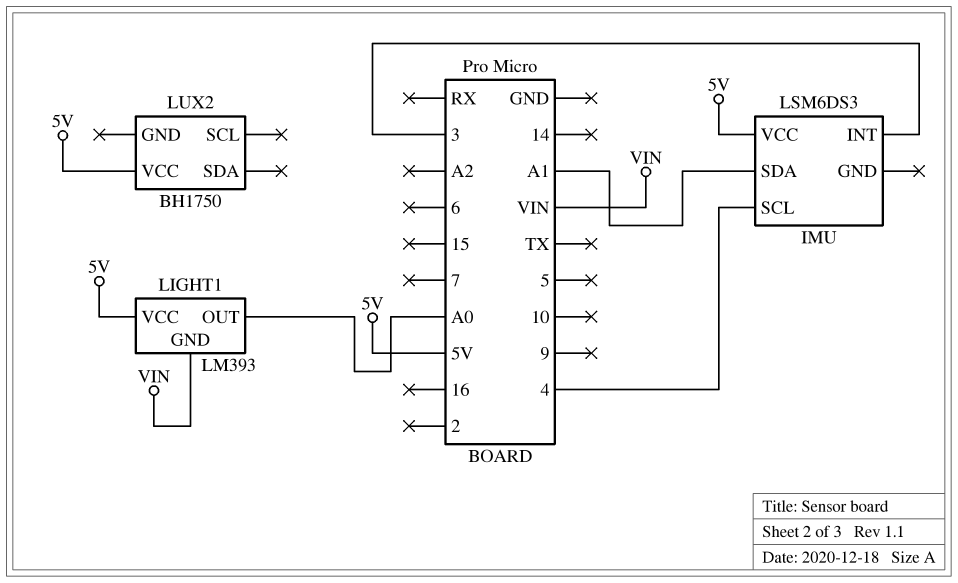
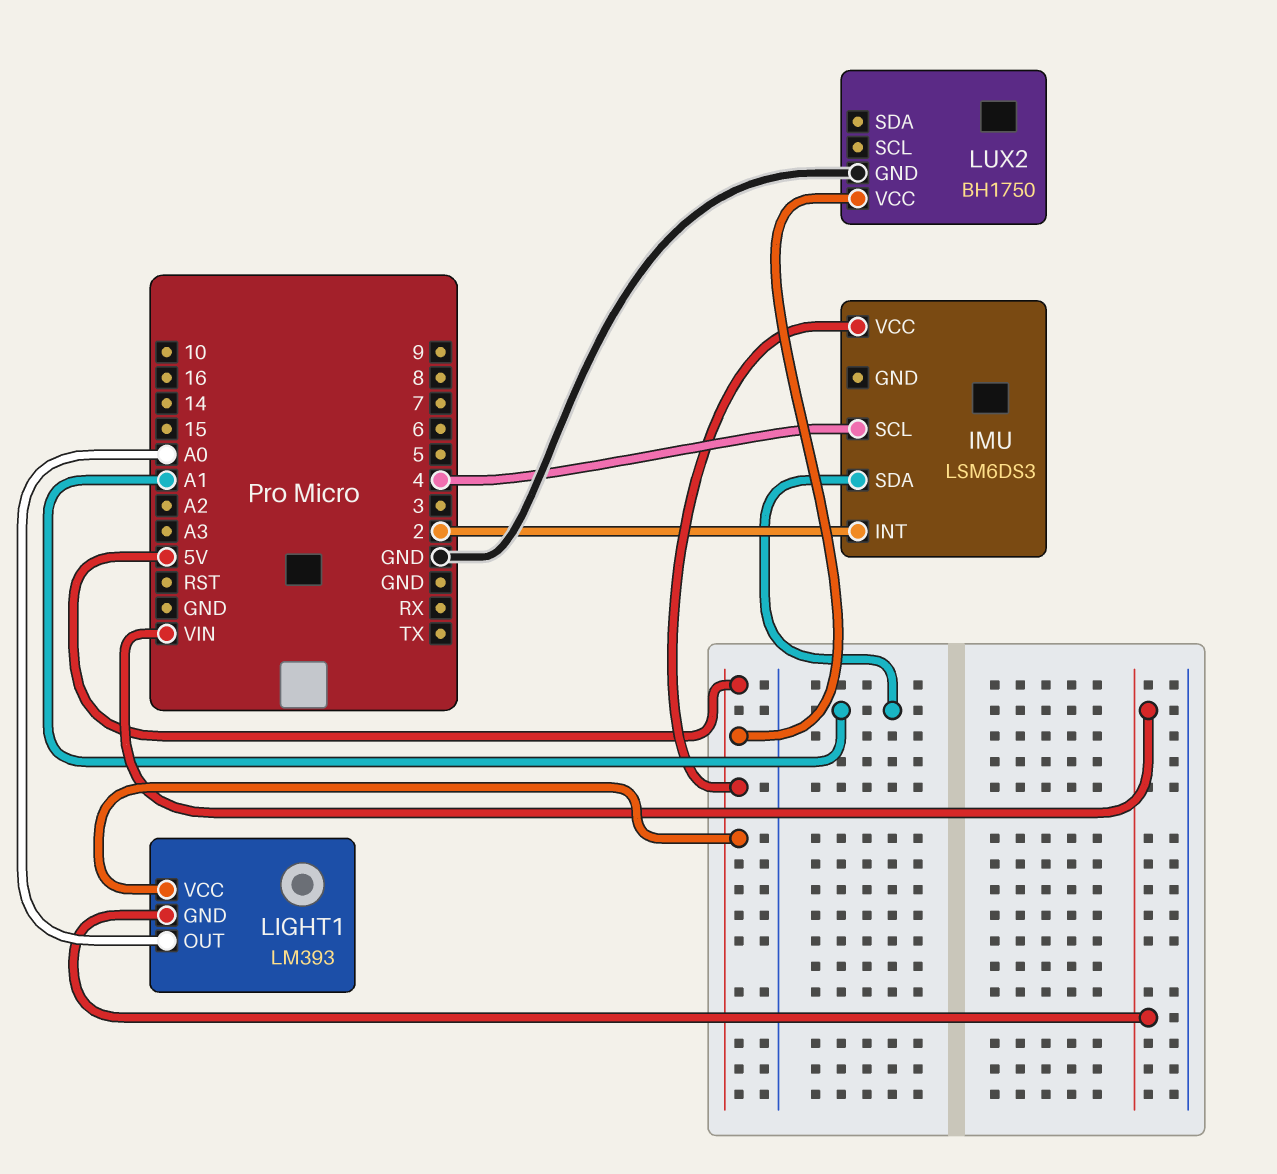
IMU pin INT: 3 -> 2
LUX2 pin GND: none -> GND

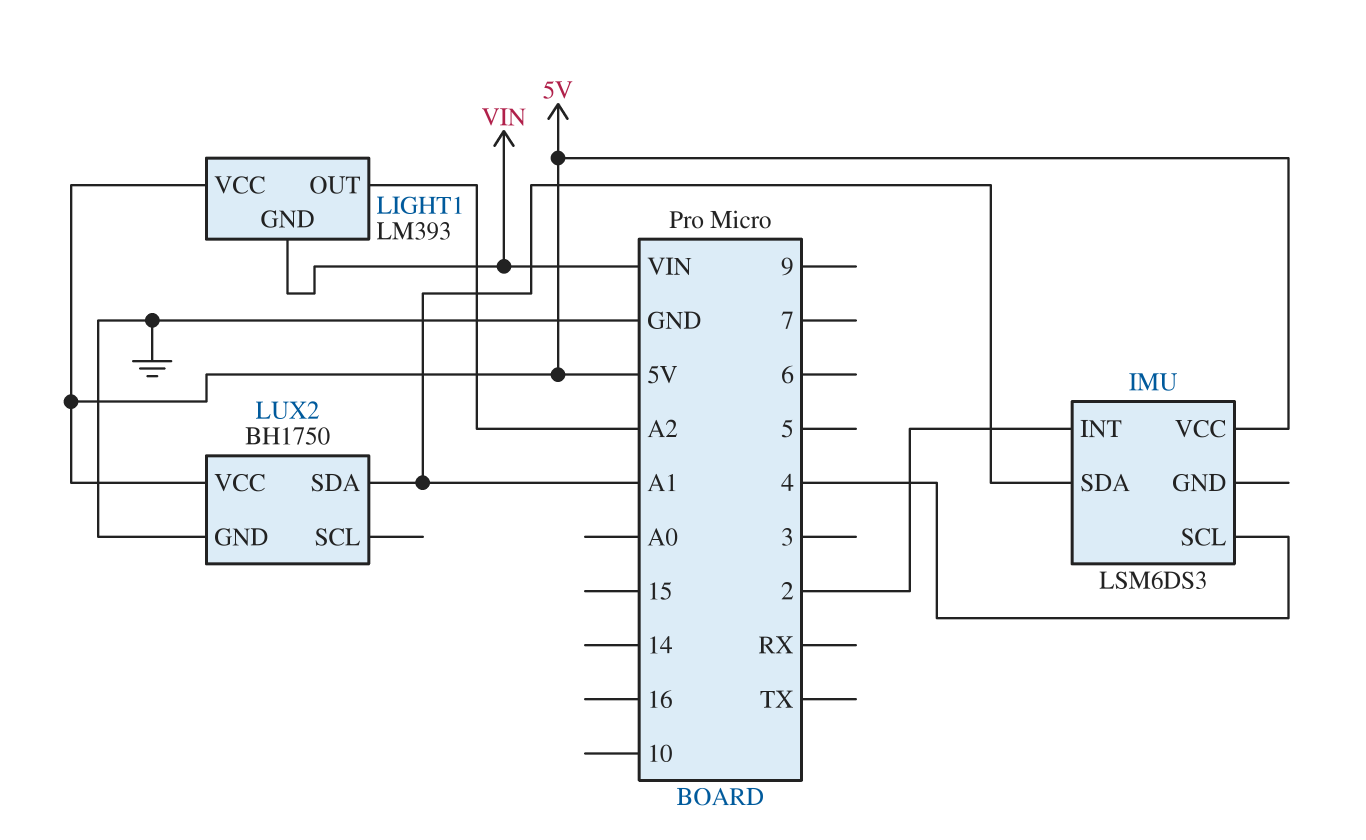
LIGHT1 pin OUT: A0 -> A2
LUX2 pin SDA: none -> A1

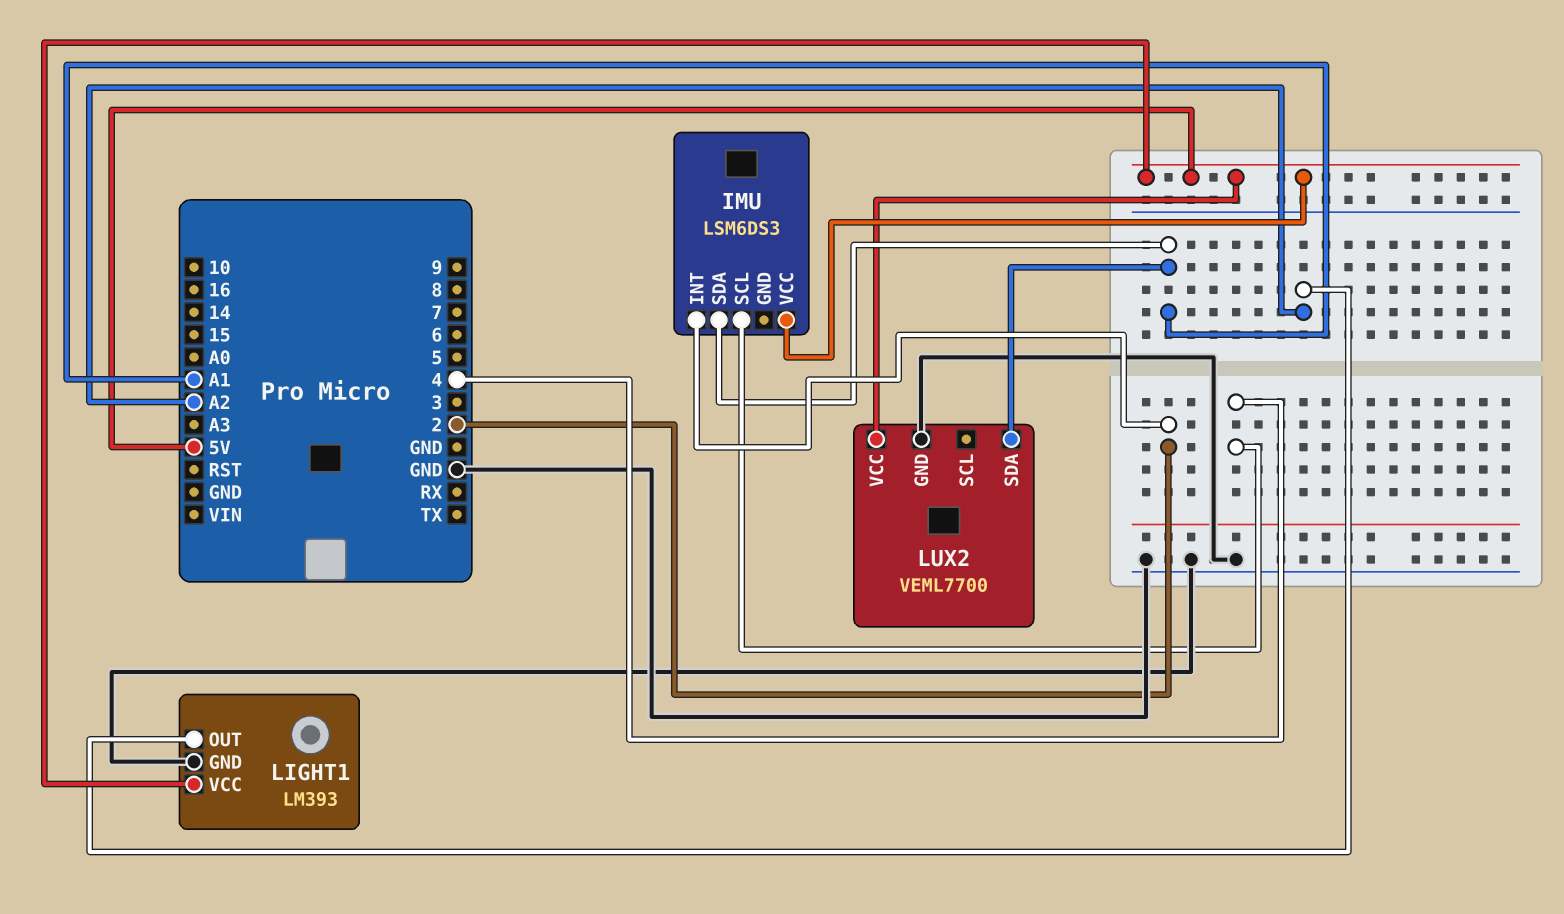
LIGHT1 pin GND: VIN -> GND
LUX2: BH1750 -> VEML7700

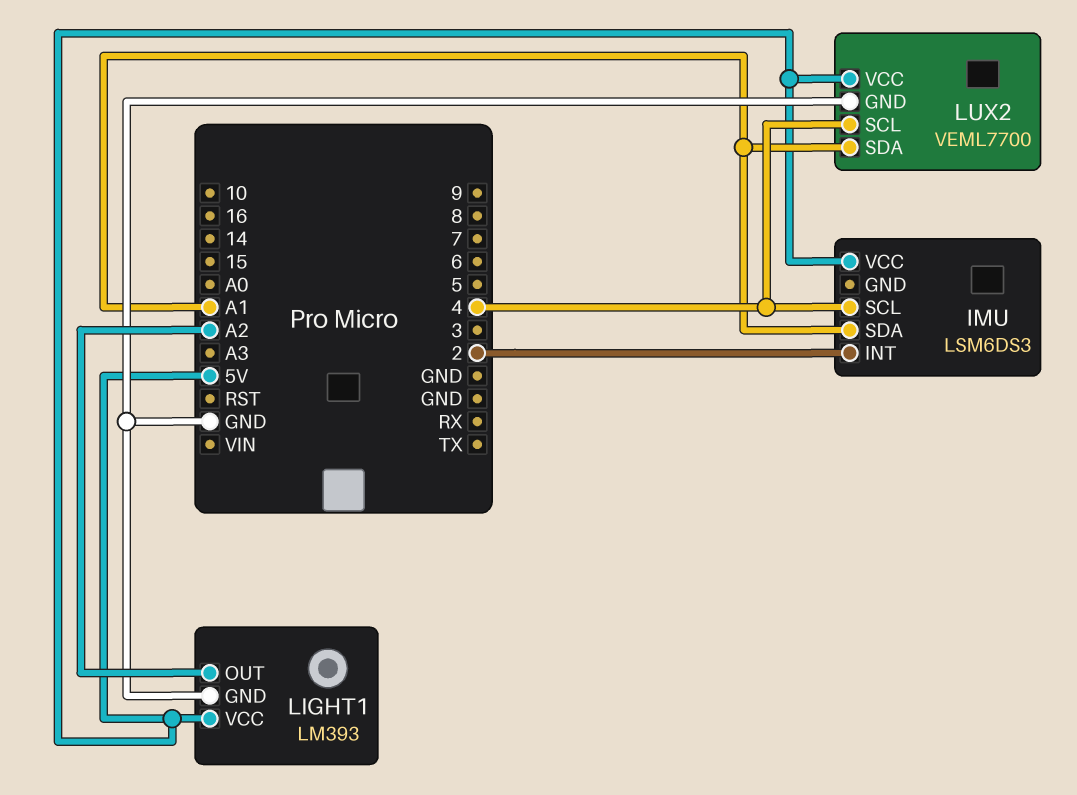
LUX2 pin SCL: none -> 4

